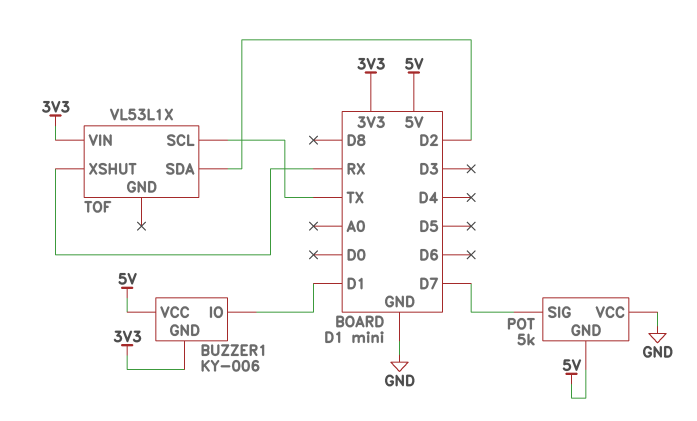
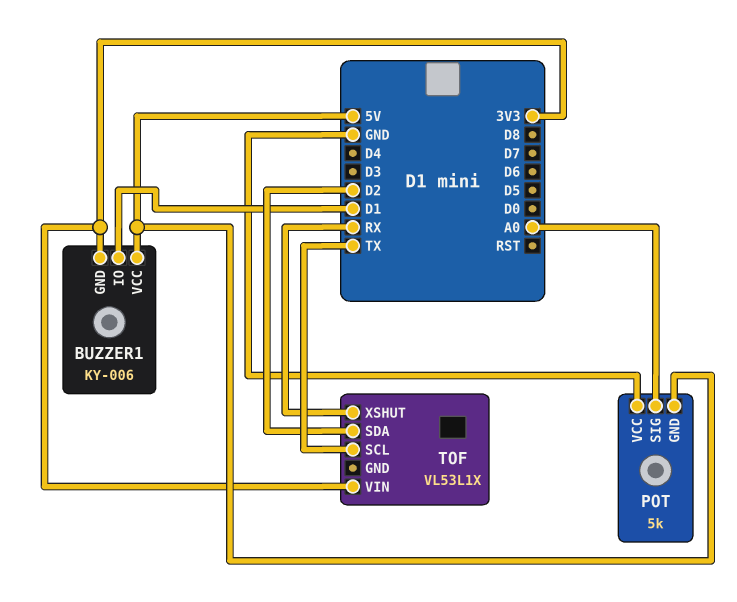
POT pin SIG: D7 -> A0

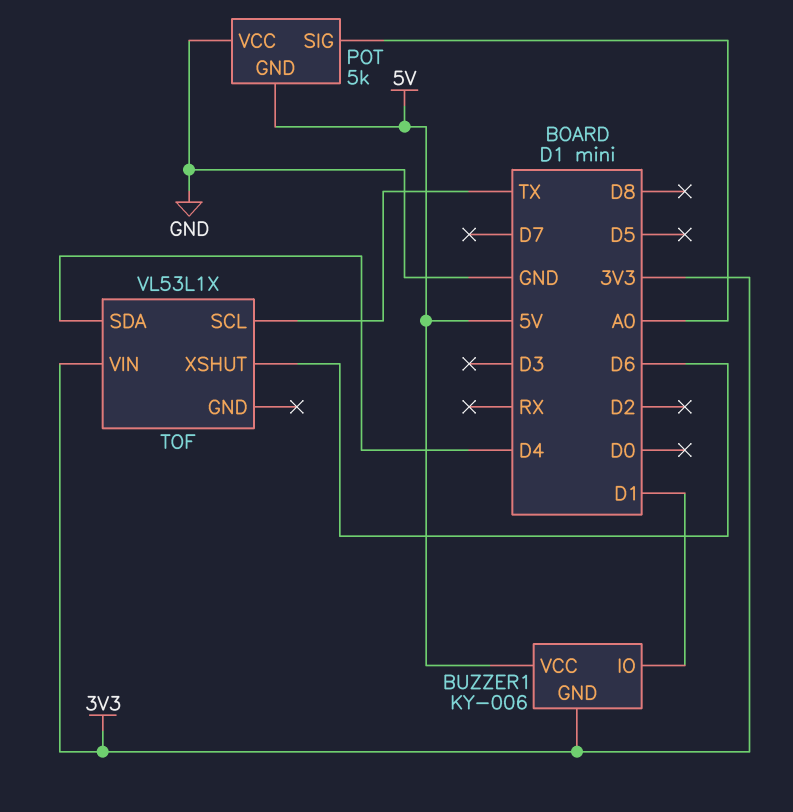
TOF pin SDA: D2 -> D4
TOF pin XSHUT: RX -> D6

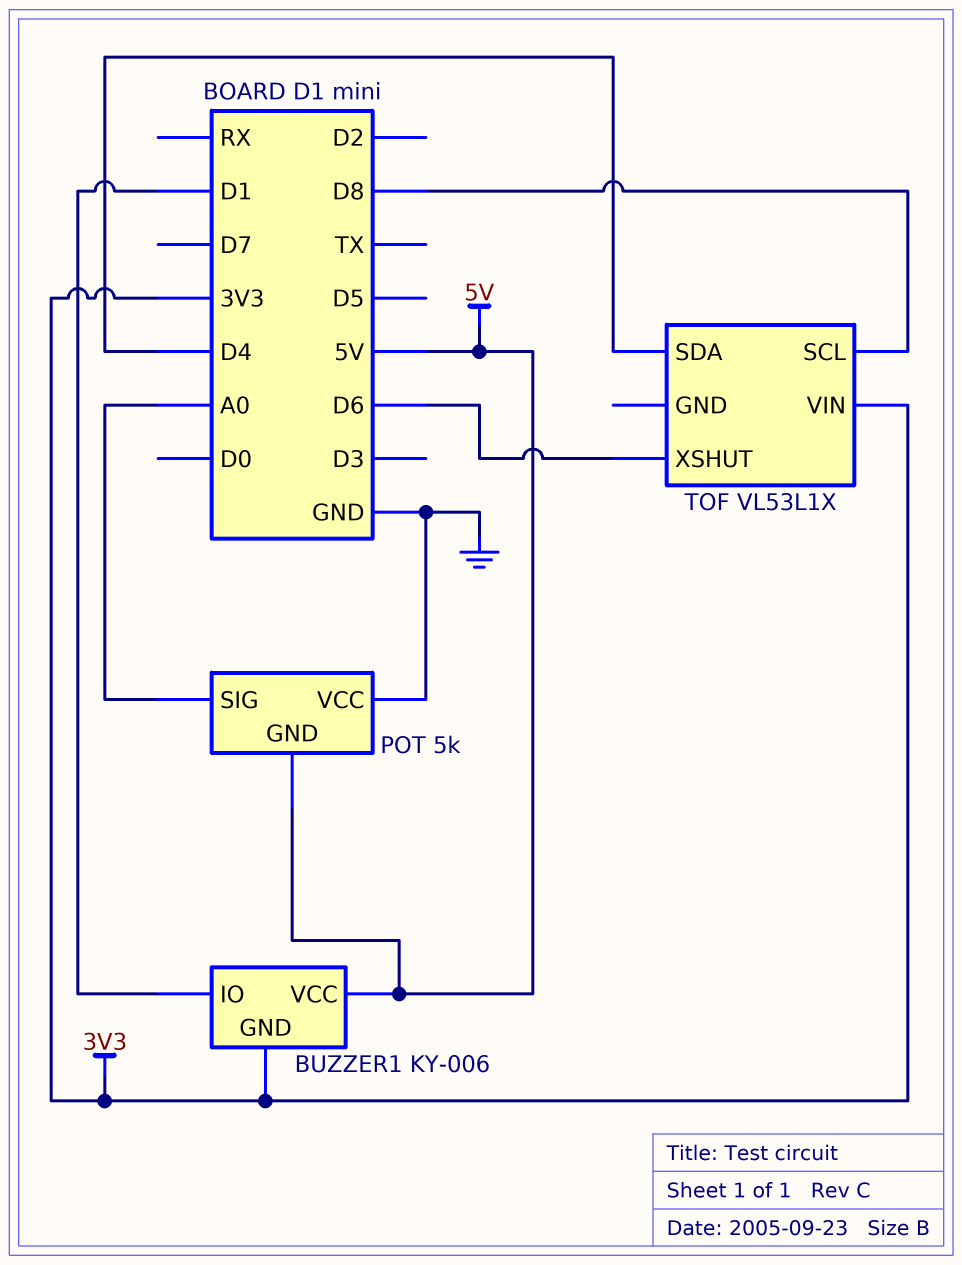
TOF pin SCL: TX -> D8

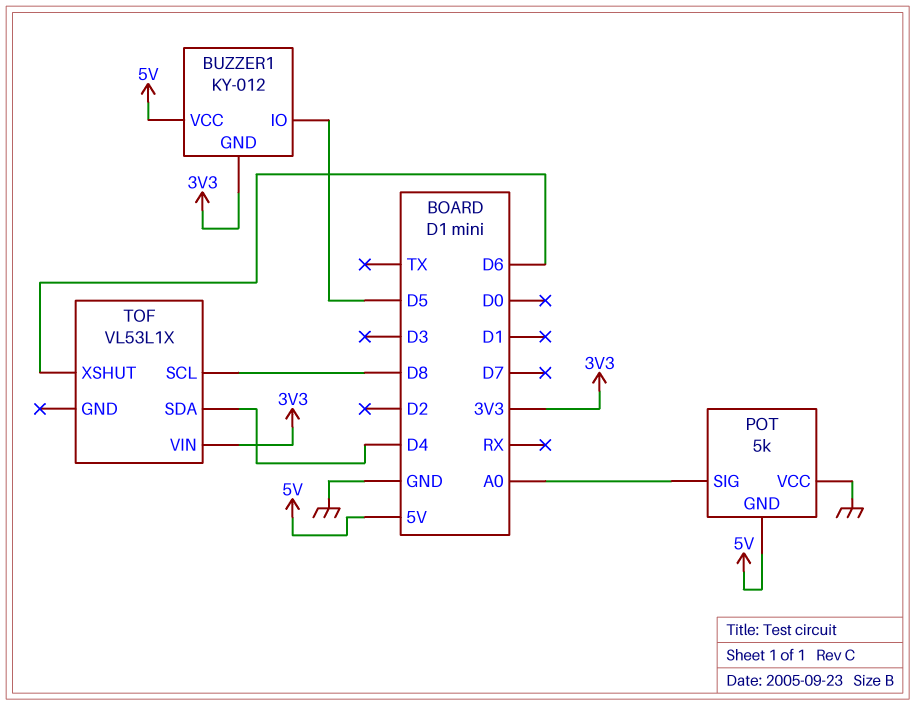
BUZZER1: KY-006 -> KY-012
BUZZER1 pin IO: D1 -> D5

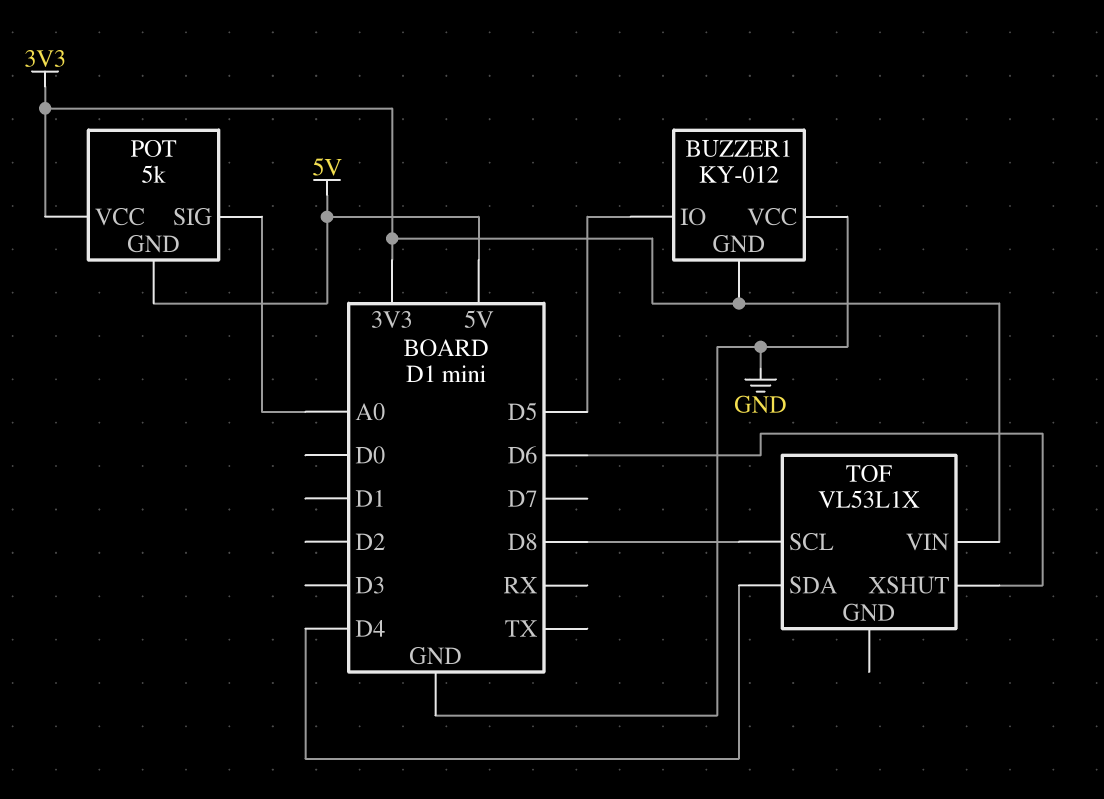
BUZZER1 pin VCC: 5V -> GND
POT pin VCC: GND -> 3V3

